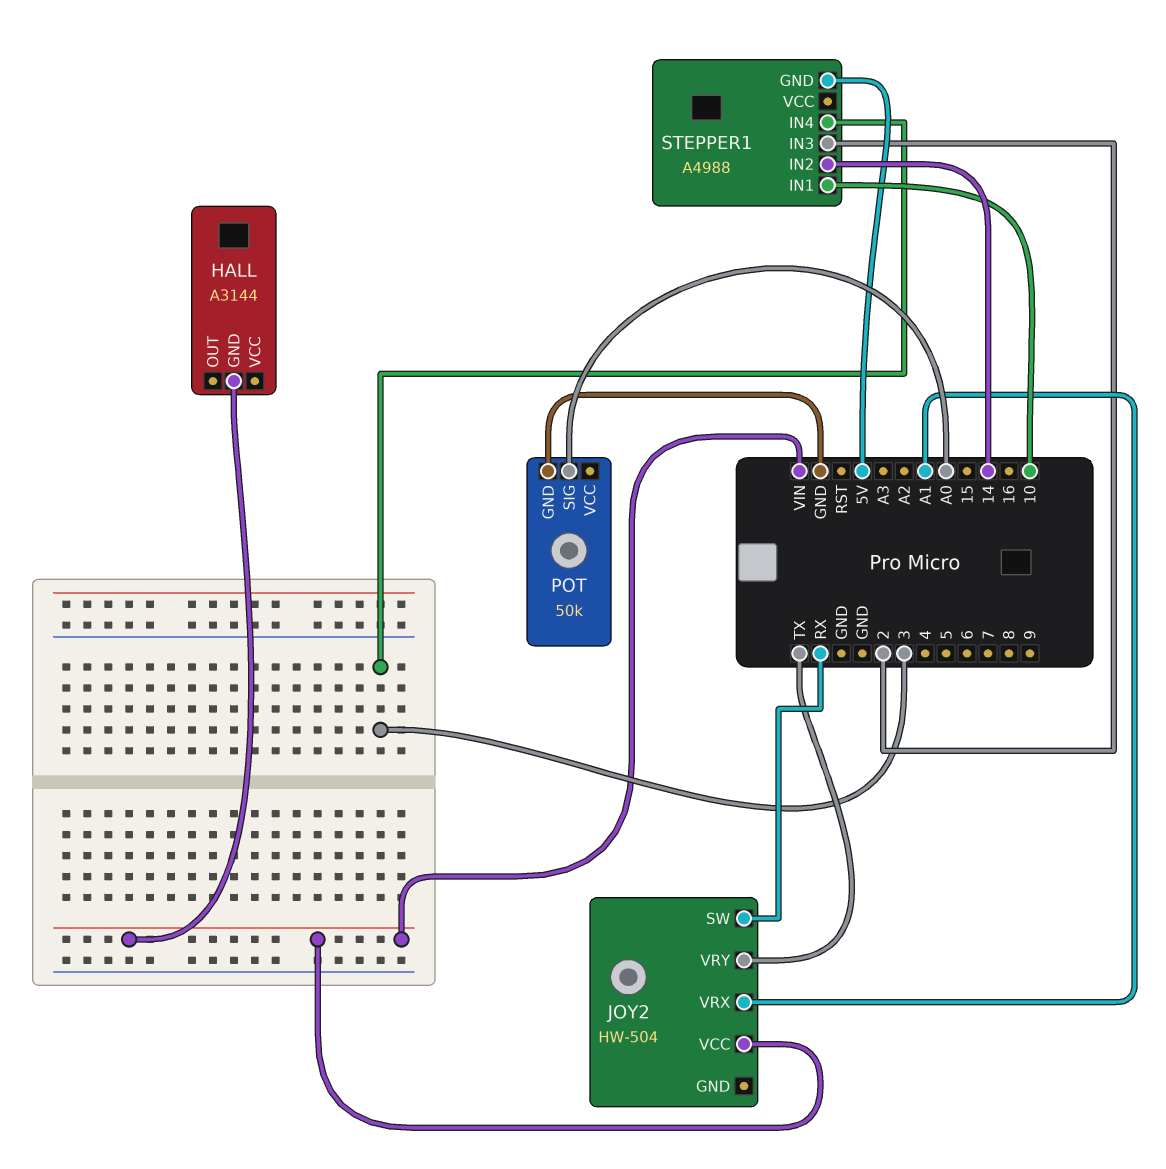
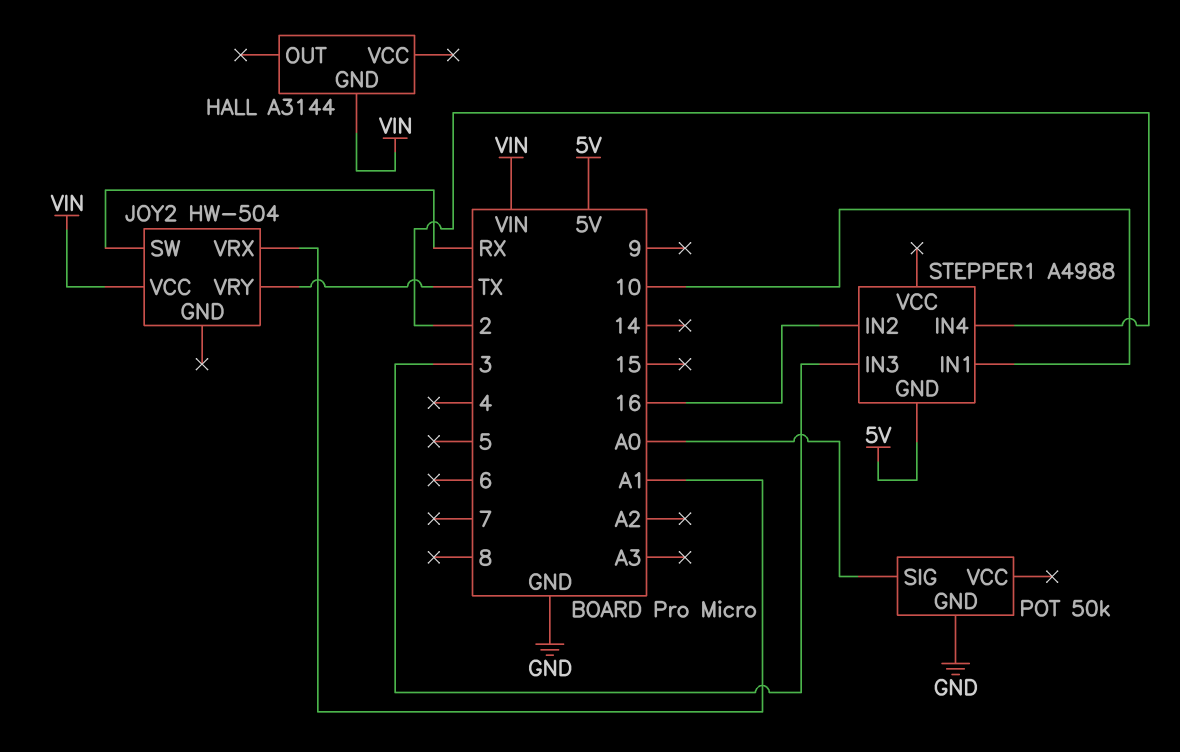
STEPPER1 pin IN2: 14 -> 16
STEPPER1 pin IN3: 2 -> 3
STEPPER1 pin IN4: 3 -> 2

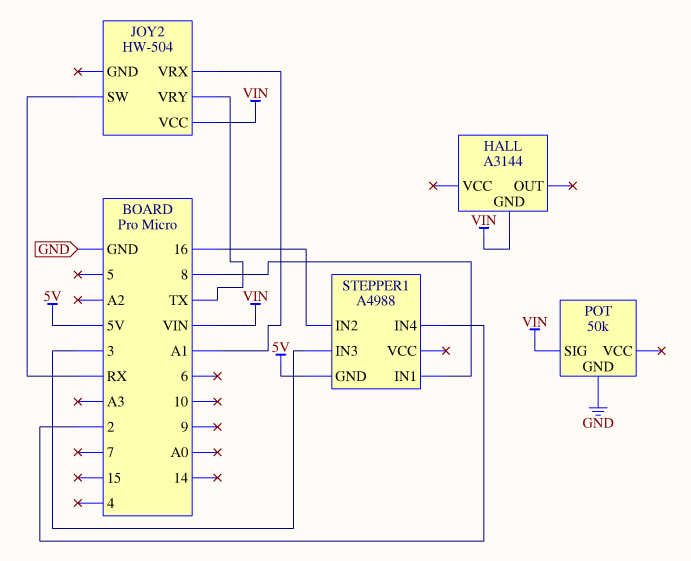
POT pin SIG: A0 -> VIN
STEPPER1 pin IN1: 10 -> 8

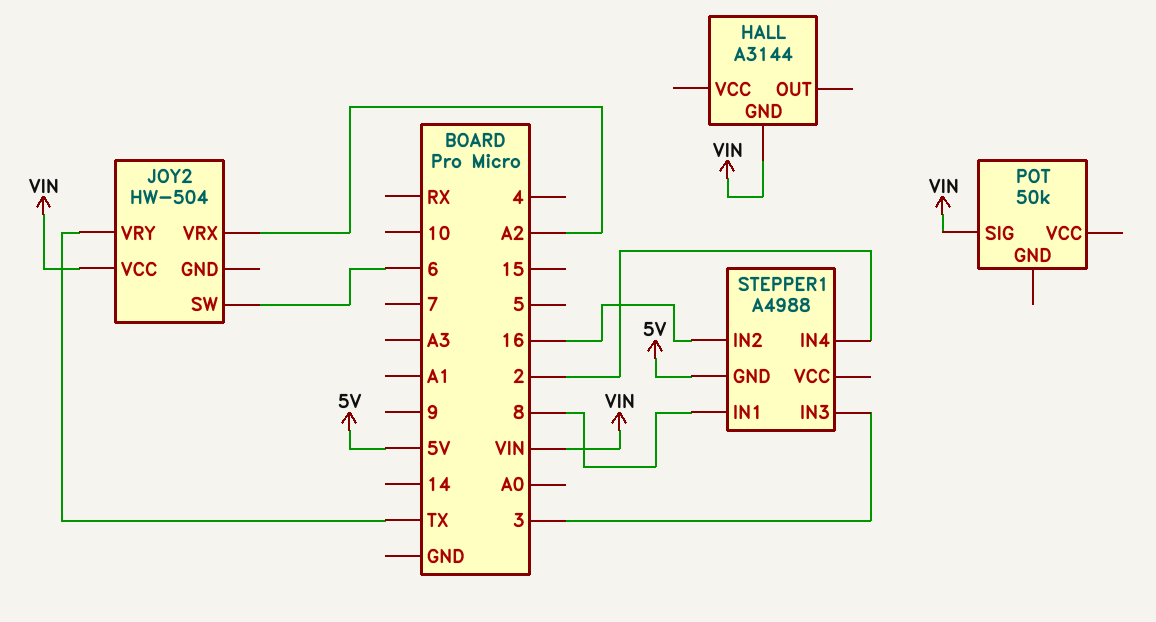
JOY2 pin SW: RX -> 6
JOY2 pin VRX: A1 -> A2
POT pin GND: GND -> none

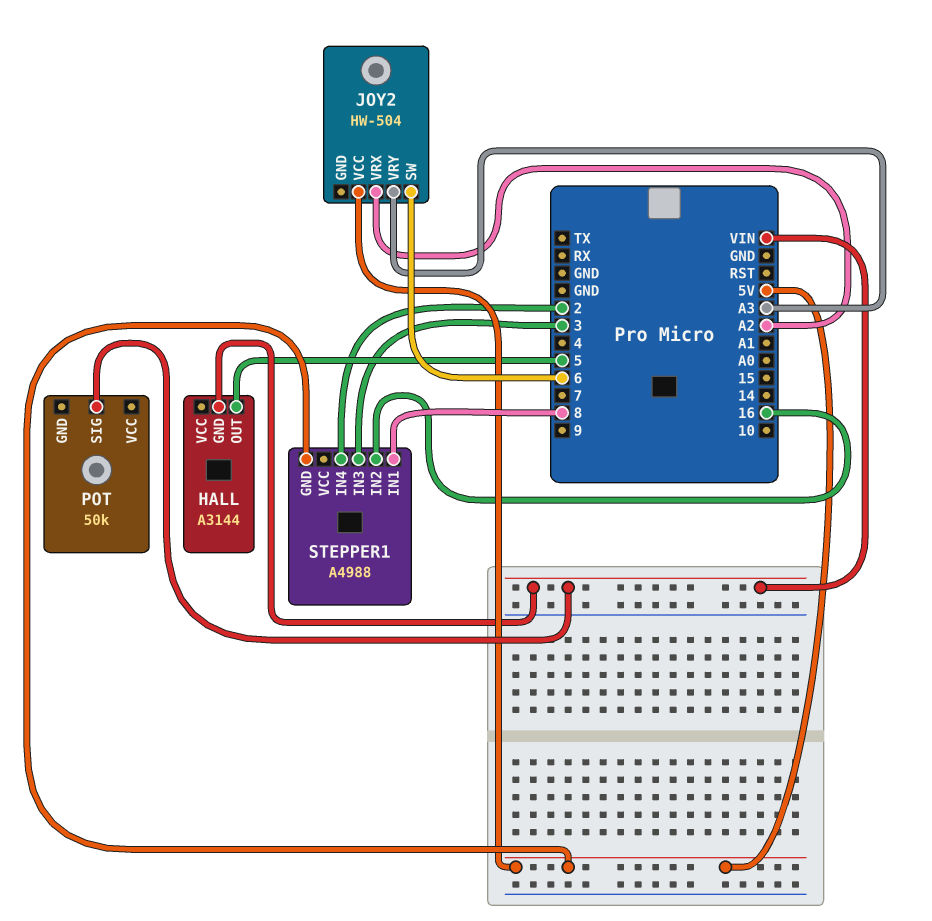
HALL pin OUT: none -> 5
JOY2 pin VCC: VIN -> 5V
JOY2 pin VRY: TX -> A3

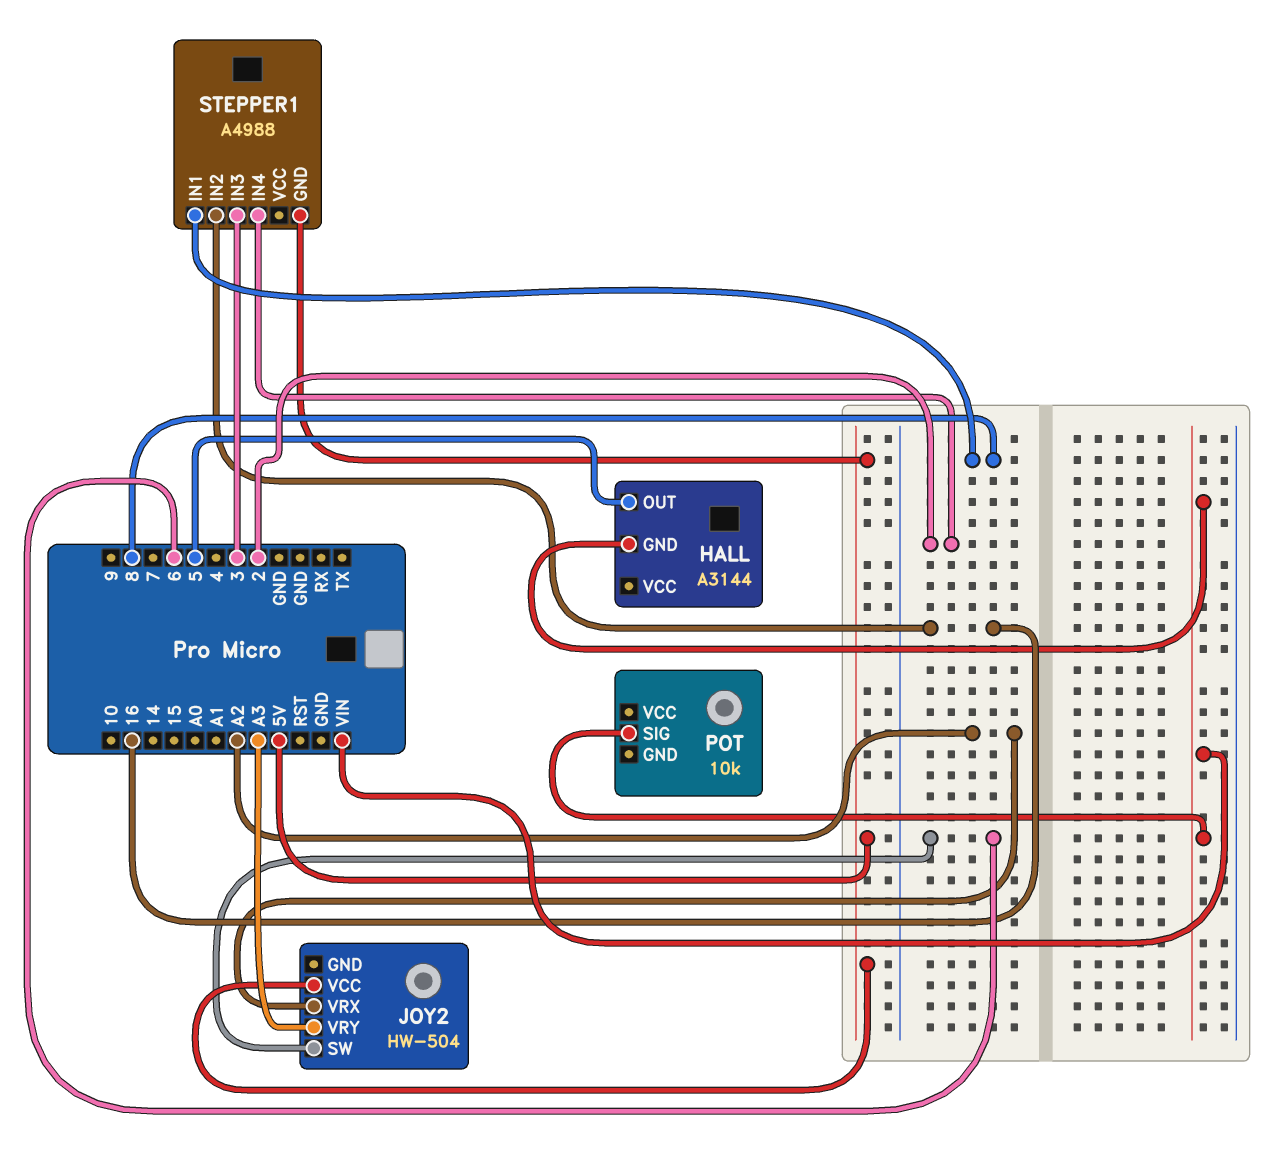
POT: 50k -> 10k

